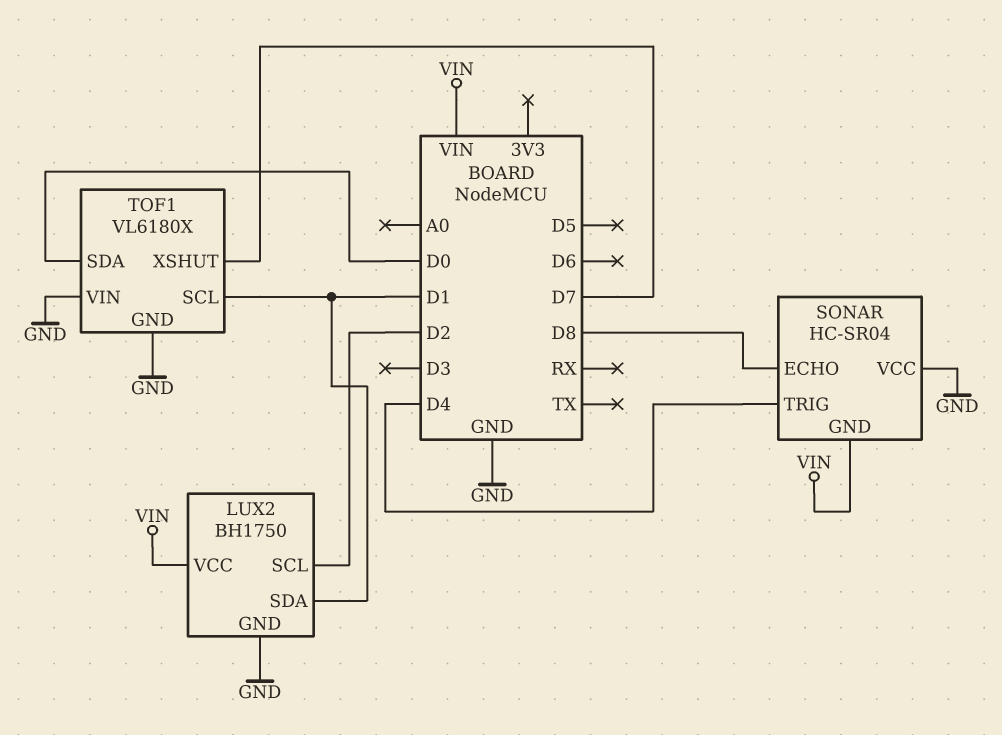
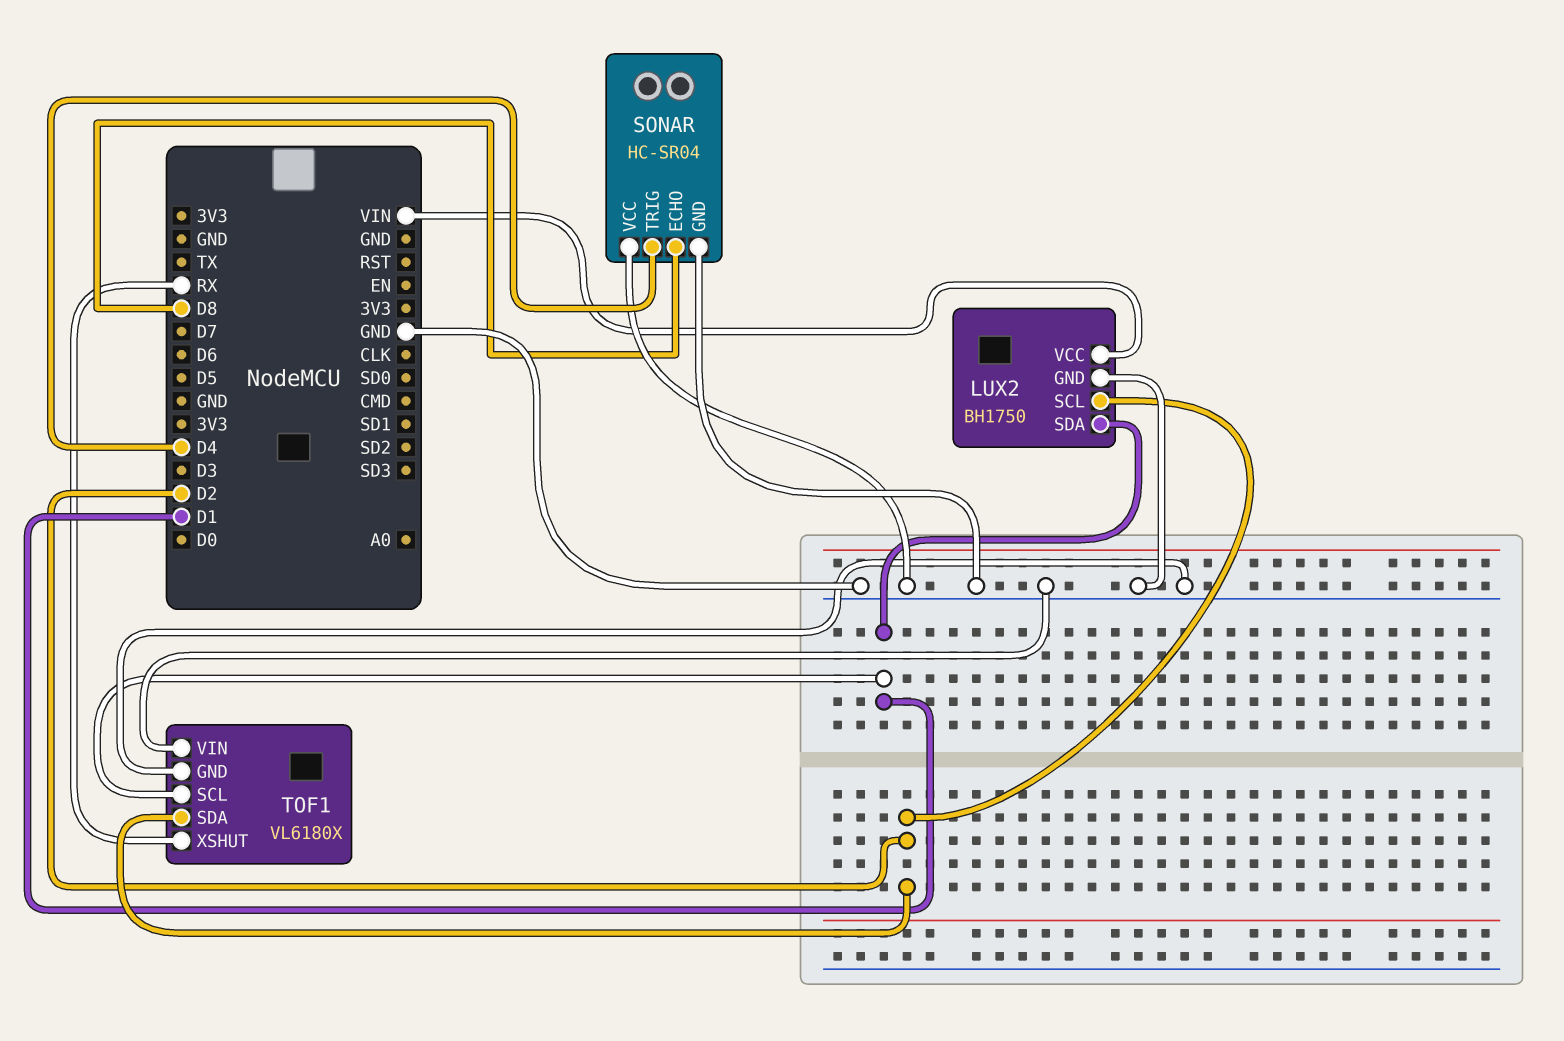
SONAR pin GND: VIN -> GND
TOF1 pin SDA: D0 -> D2
TOF1 pin XSHUT: D7 -> RX

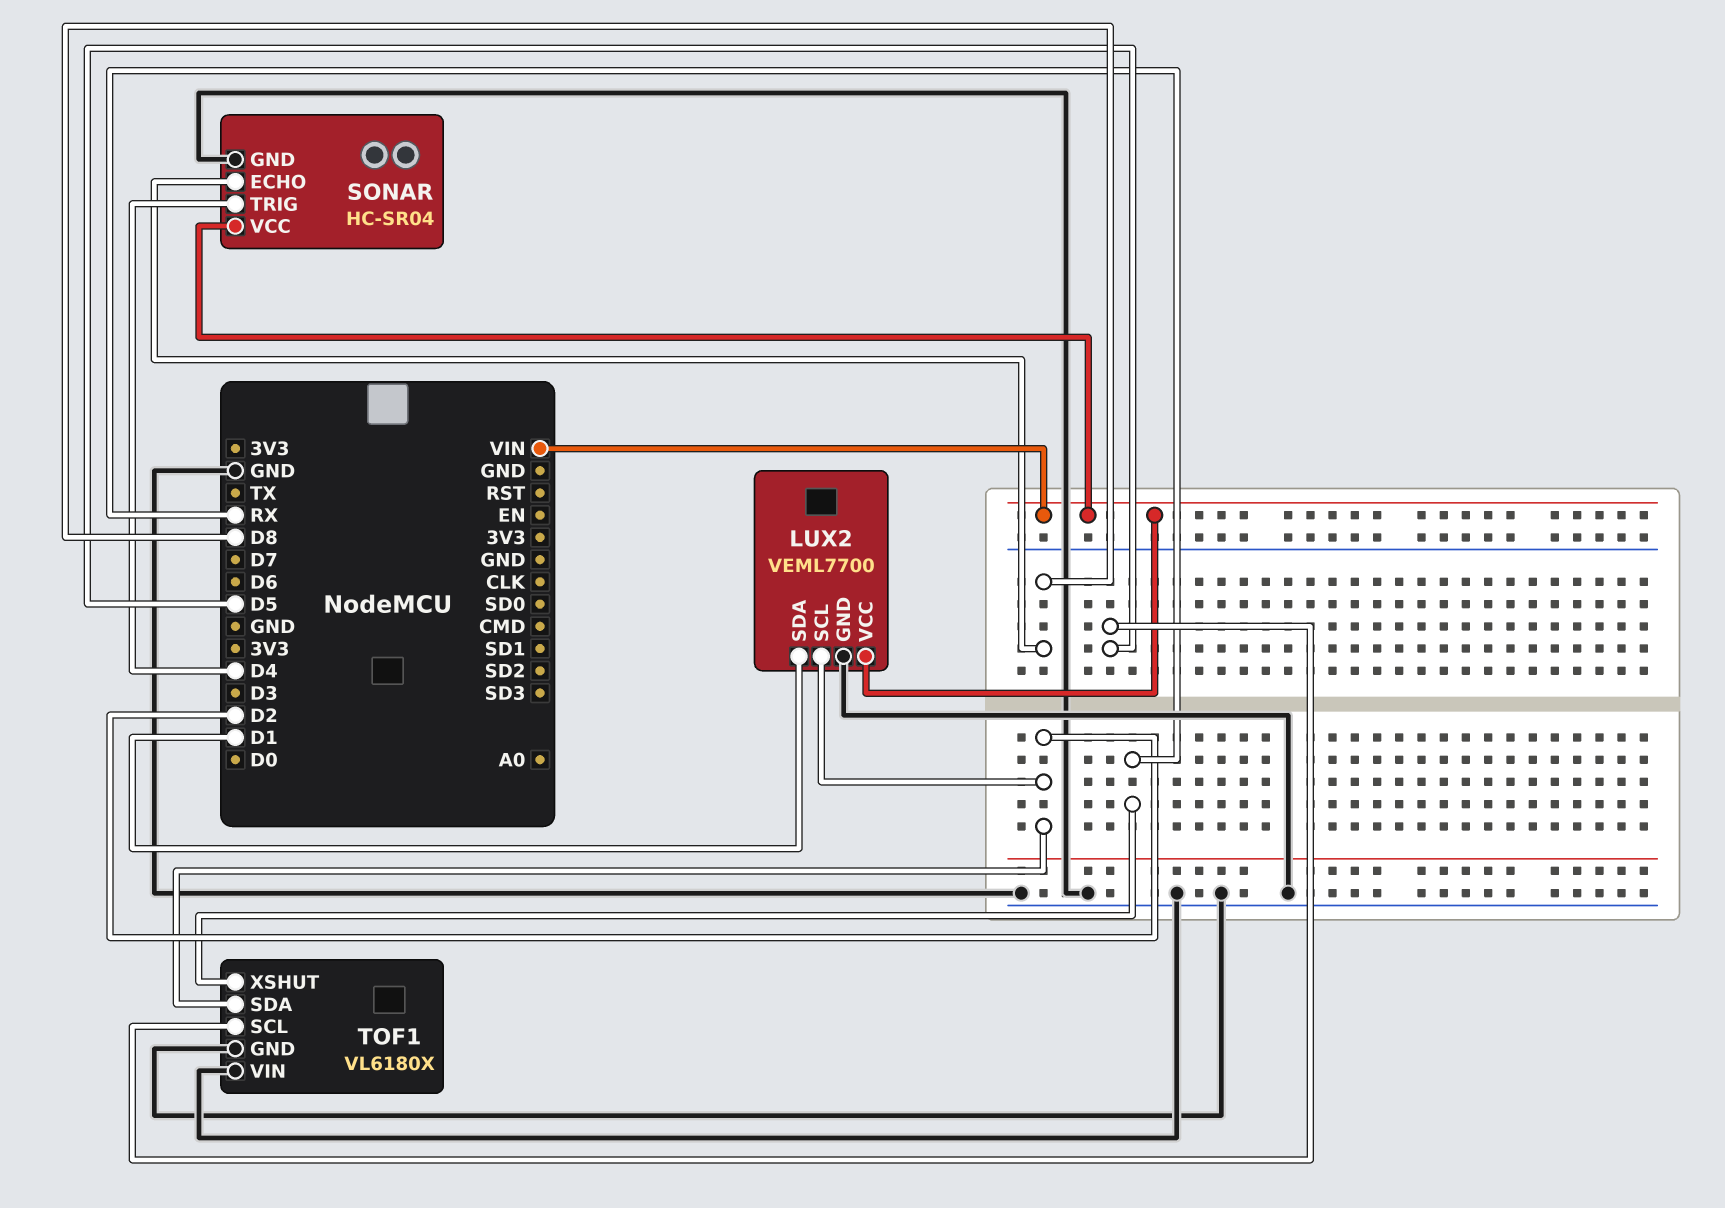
LUX2: BH1750 -> VEML7700
SONAR pin VCC: GND -> VIN
TOF1 pin SCL: D1 -> D5

